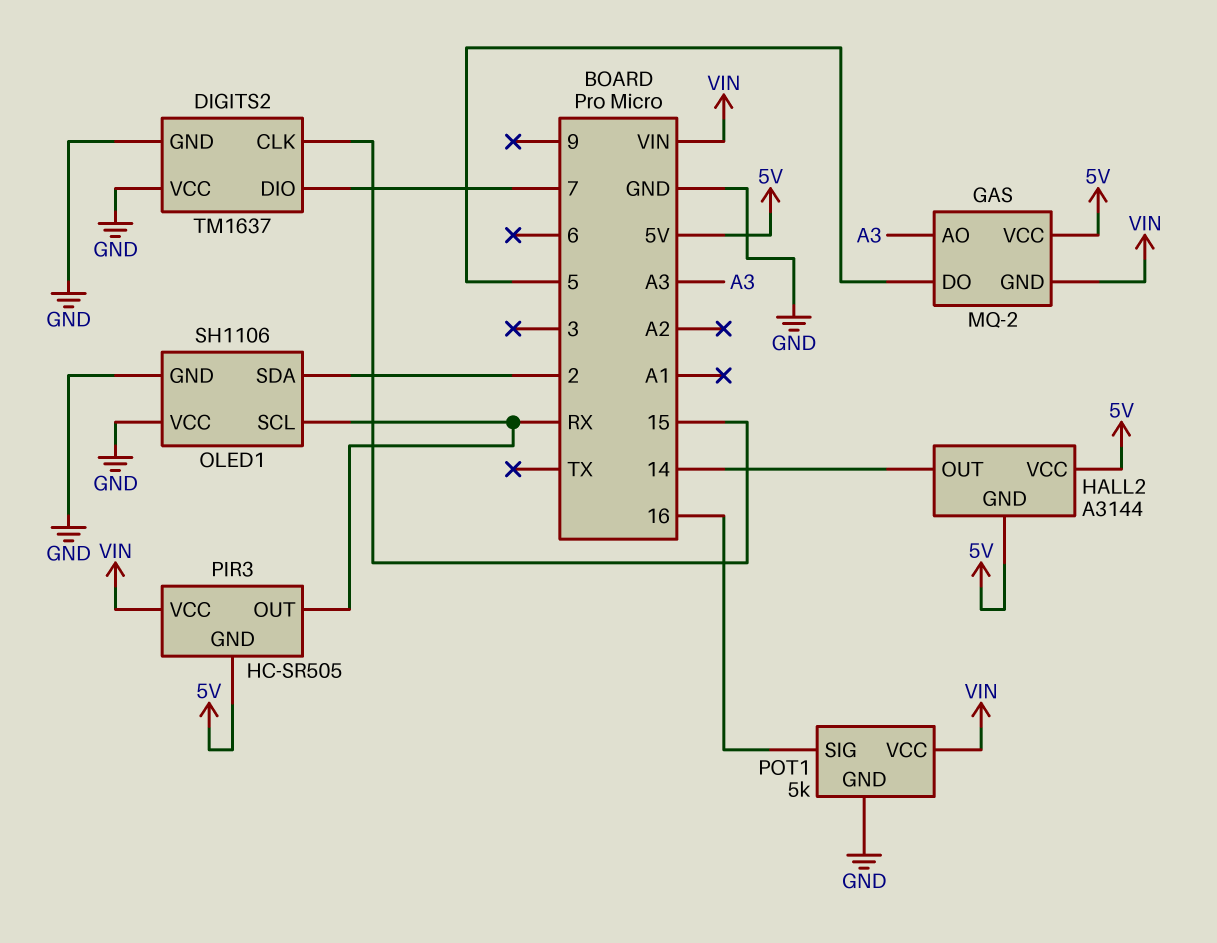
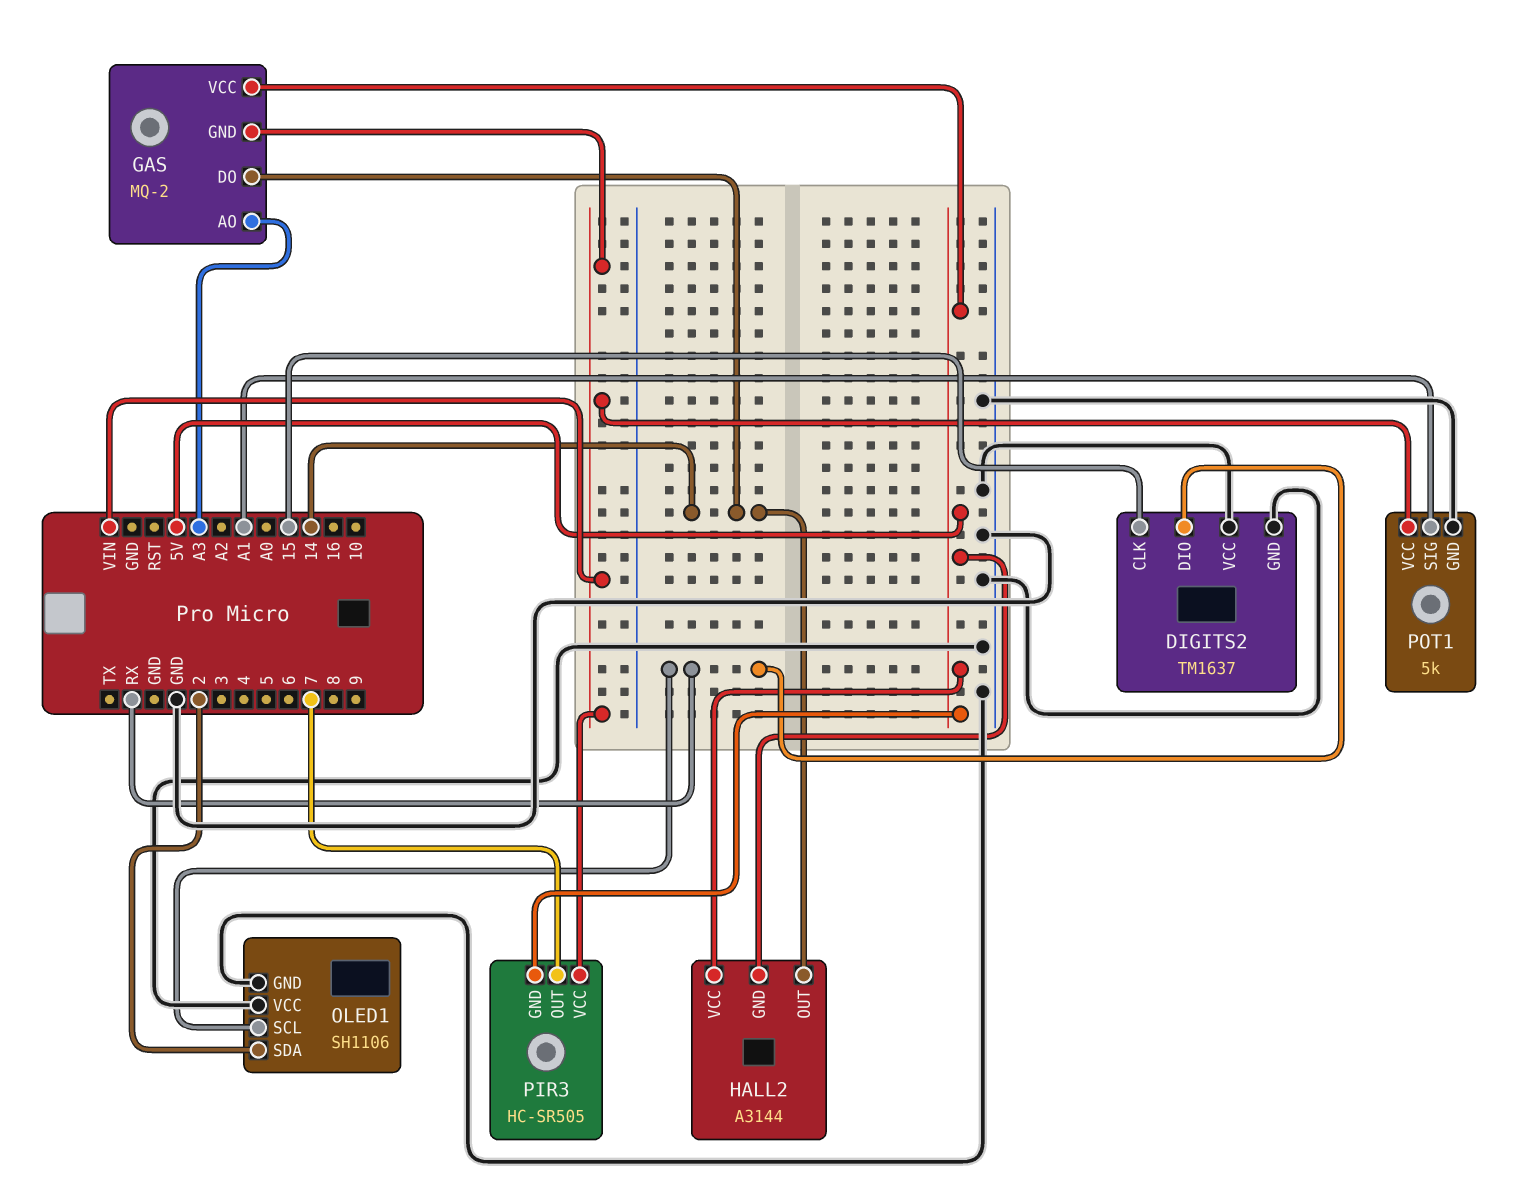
DIGITS2 pin DIO: 7 -> RX
GAS pin DO: 5 -> 14
PIR3 pin OUT: RX -> 7
POT1 pin SIG: 16 -> A1

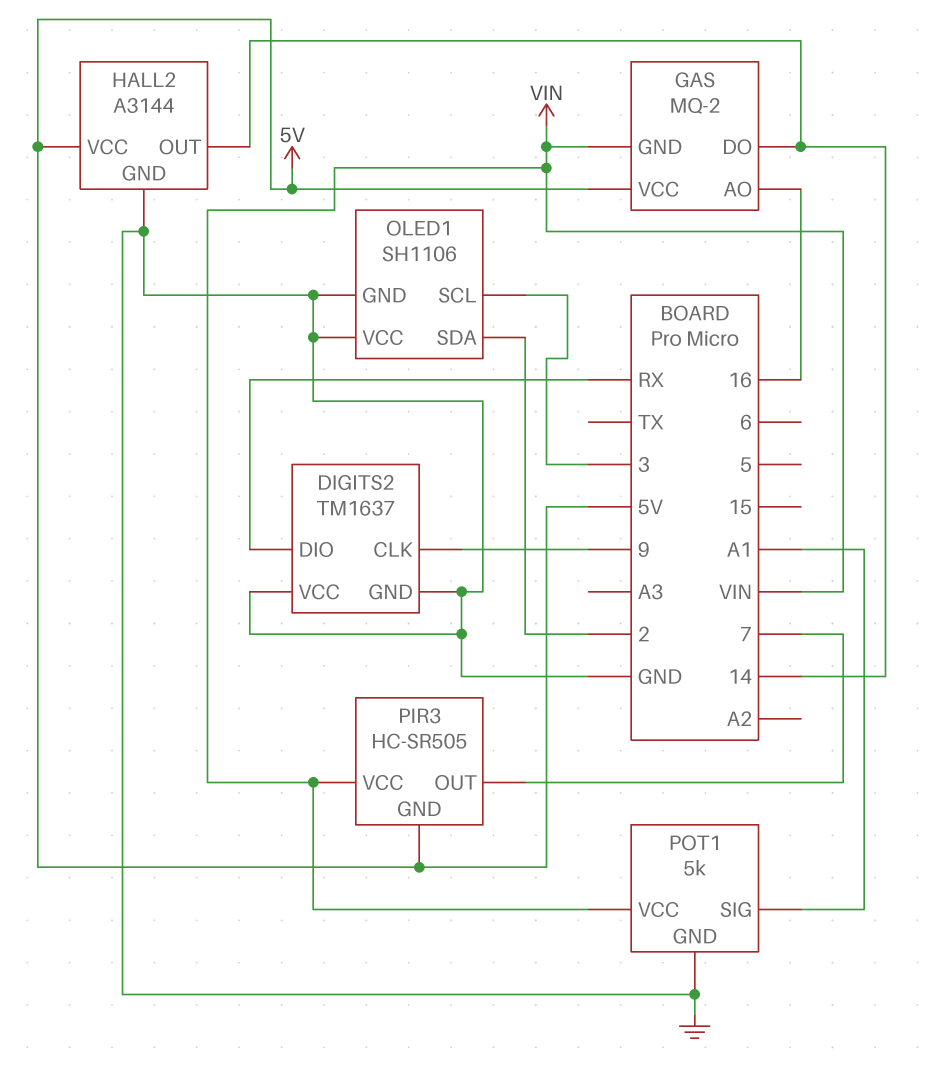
DIGITS2 pin CLK: 15 -> 9
GAS pin AO: A3 -> 16
HALL2 pin GND: 5V -> GND
OLED1 pin SCL: RX -> 3

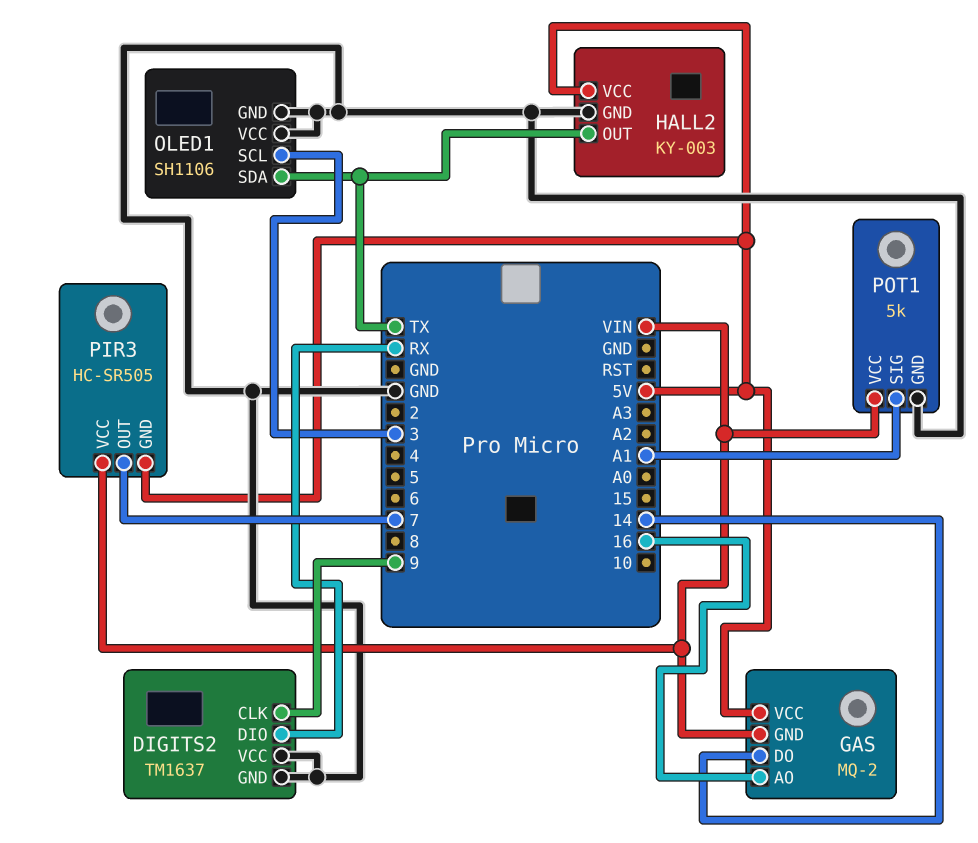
HALL2: A3144 -> KY-003
HALL2 pin OUT: 14 -> TX
OLED1 pin SDA: 2 -> TX

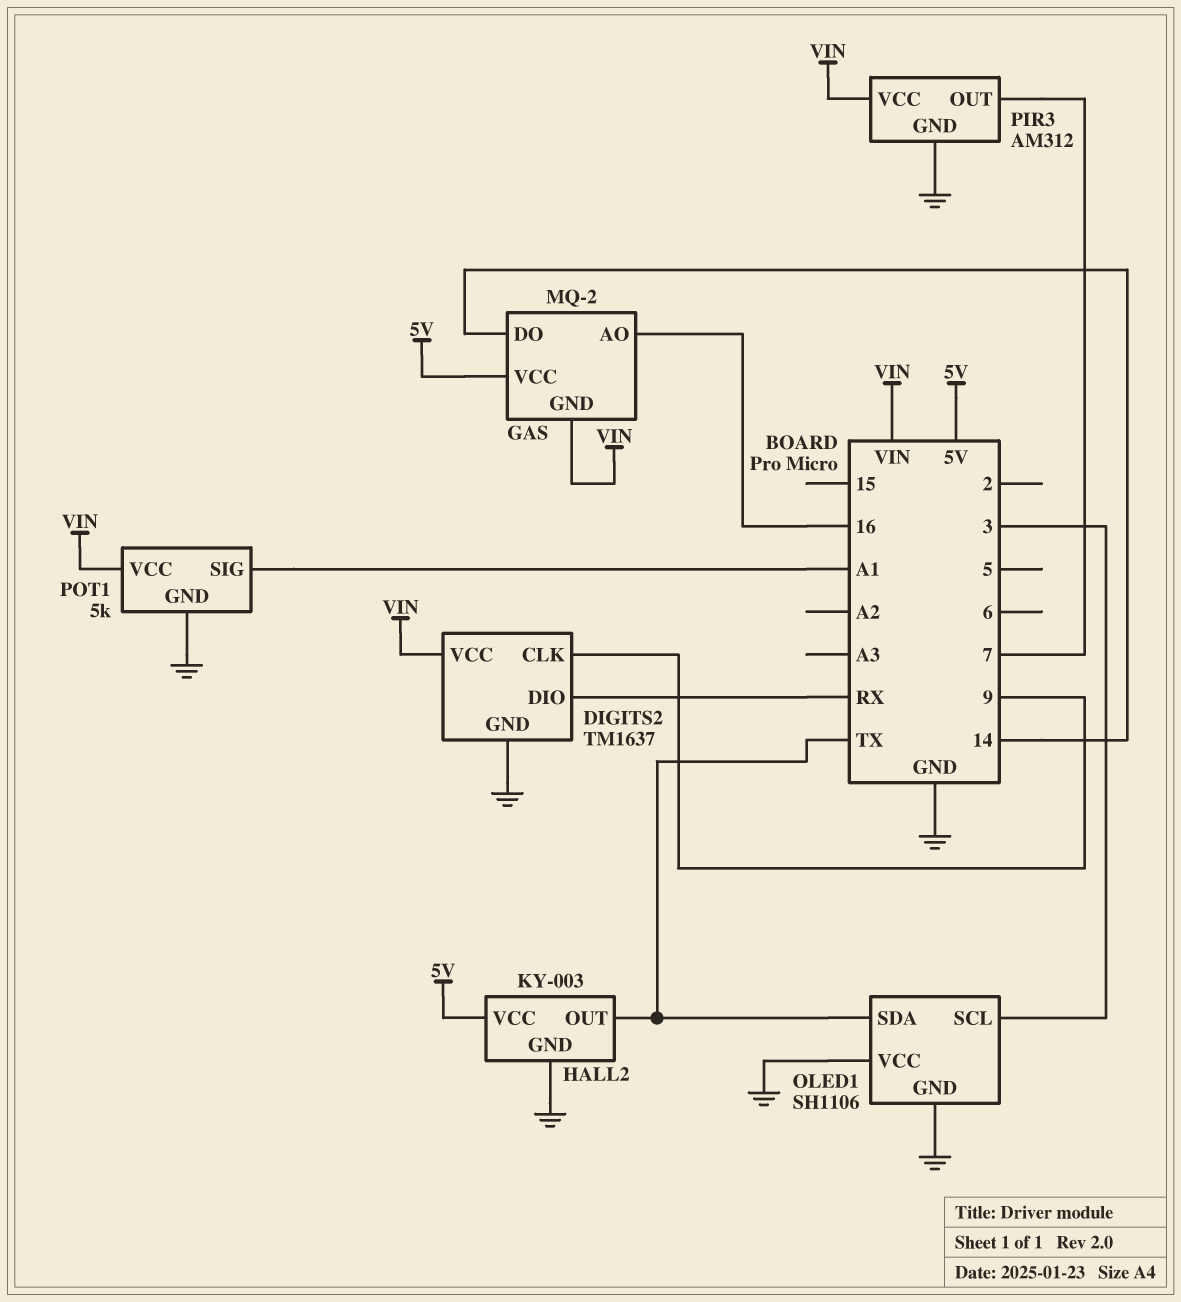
DIGITS2 pin VCC: GND -> VIN
PIR3: HC-SR505 -> AM312
PIR3 pin GND: 5V -> GND

